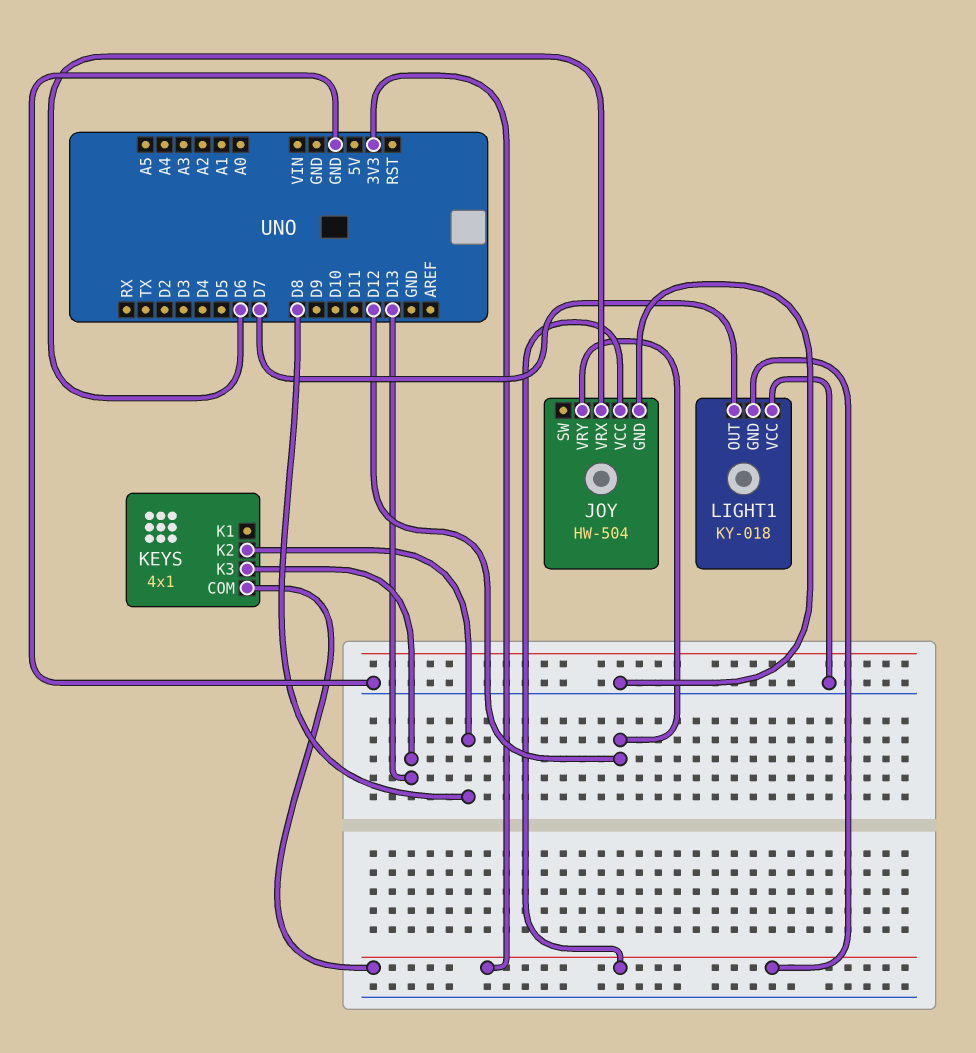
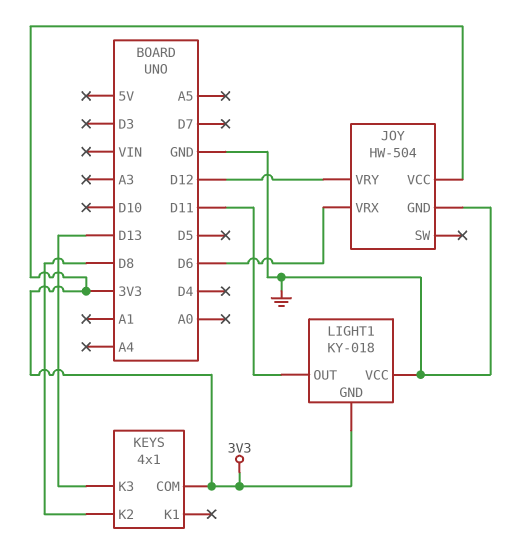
LIGHT1 pin OUT: D7 -> D11

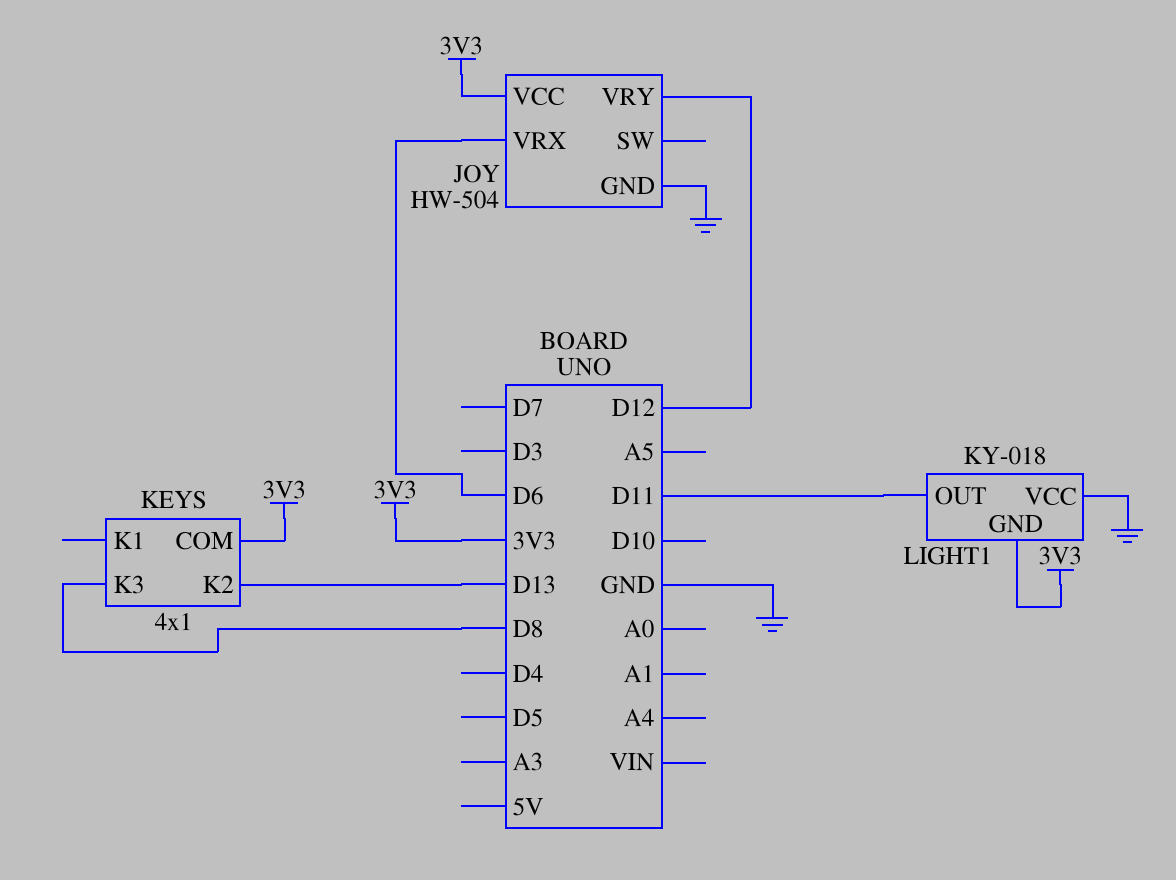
KEYS pin K2: D8 -> D13
KEYS pin K3: D13 -> D8

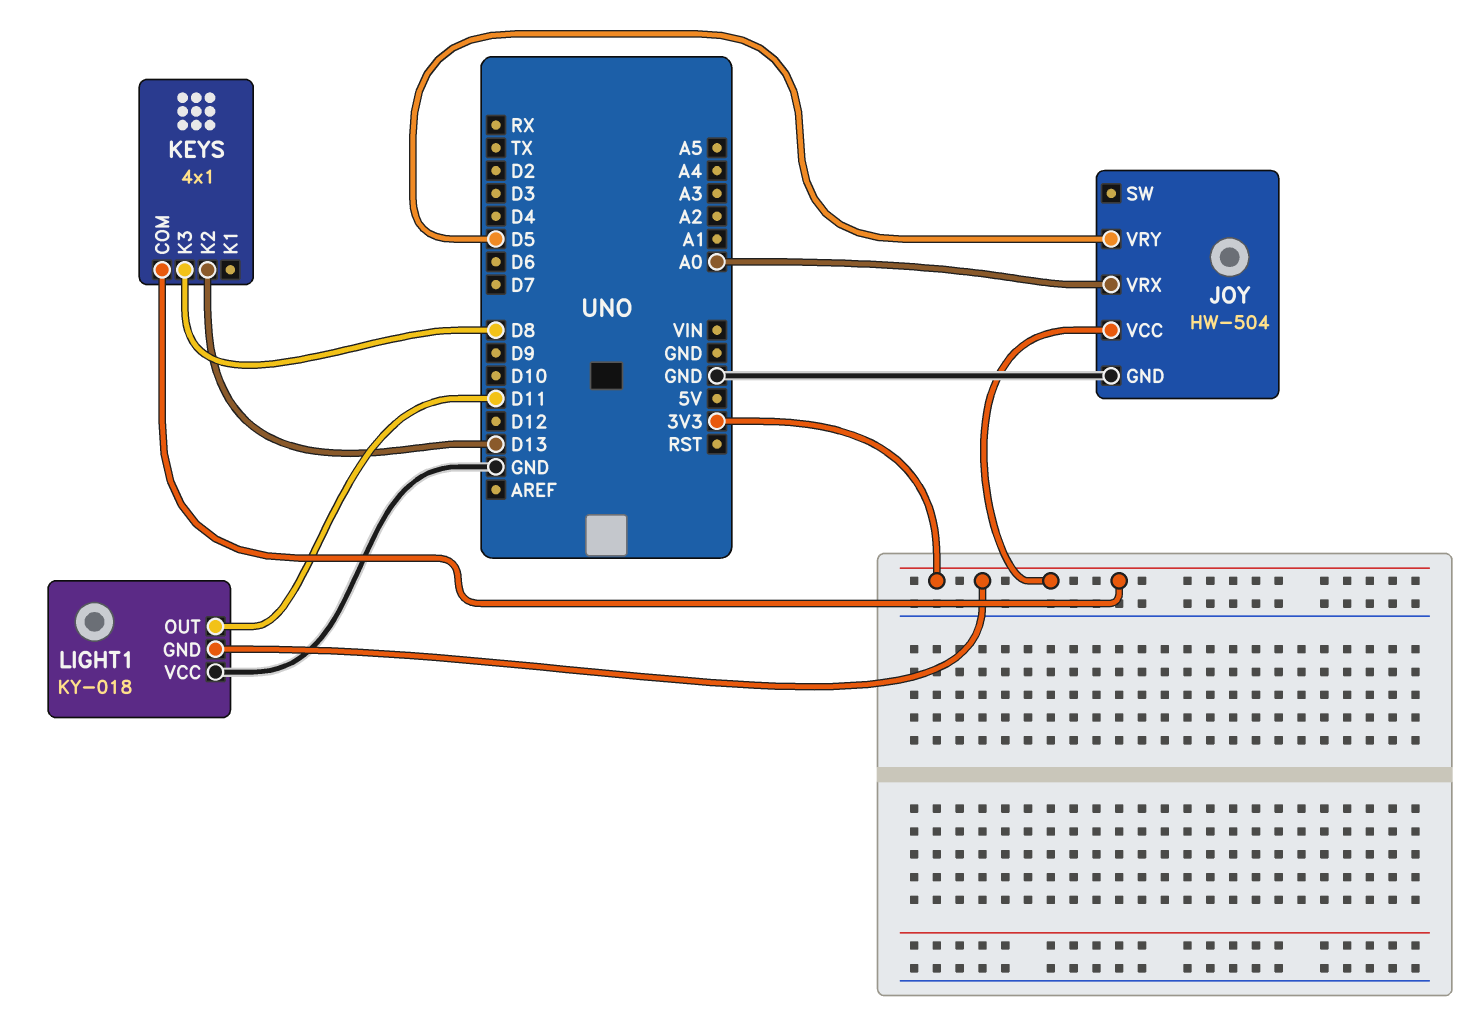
JOY pin VRX: D6 -> A0
JOY pin VRY: D12 -> D5

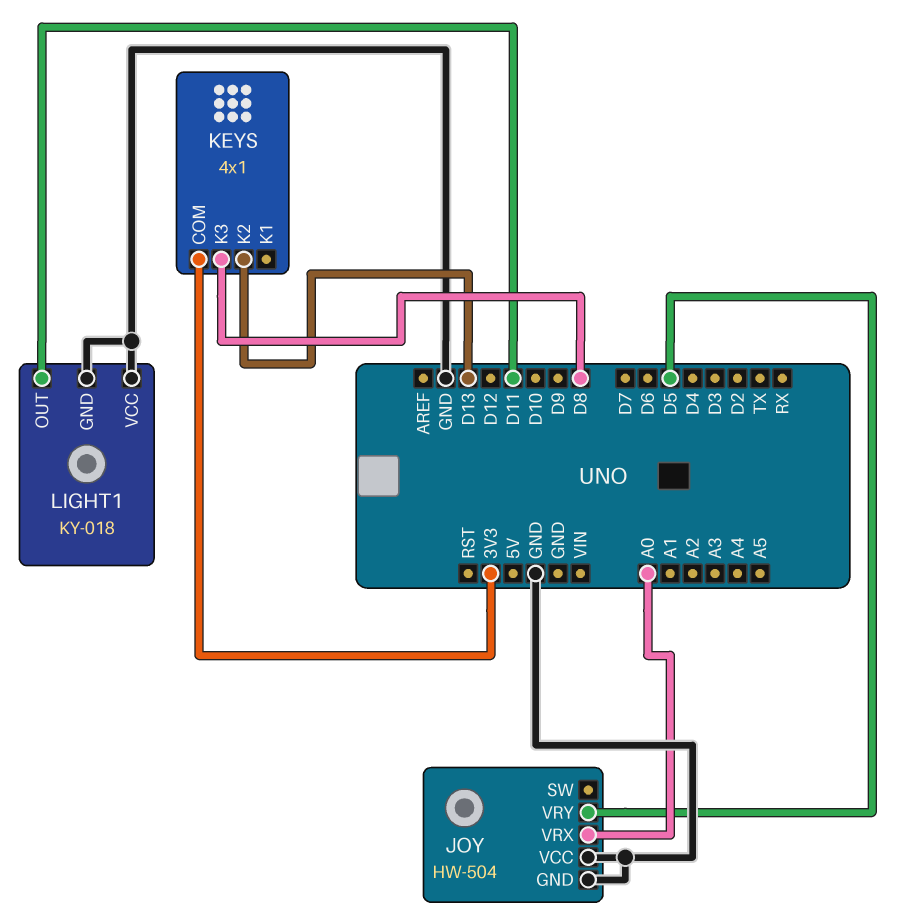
JOY pin VCC: 3V3 -> GND
LIGHT1 pin GND: 3V3 -> GND

